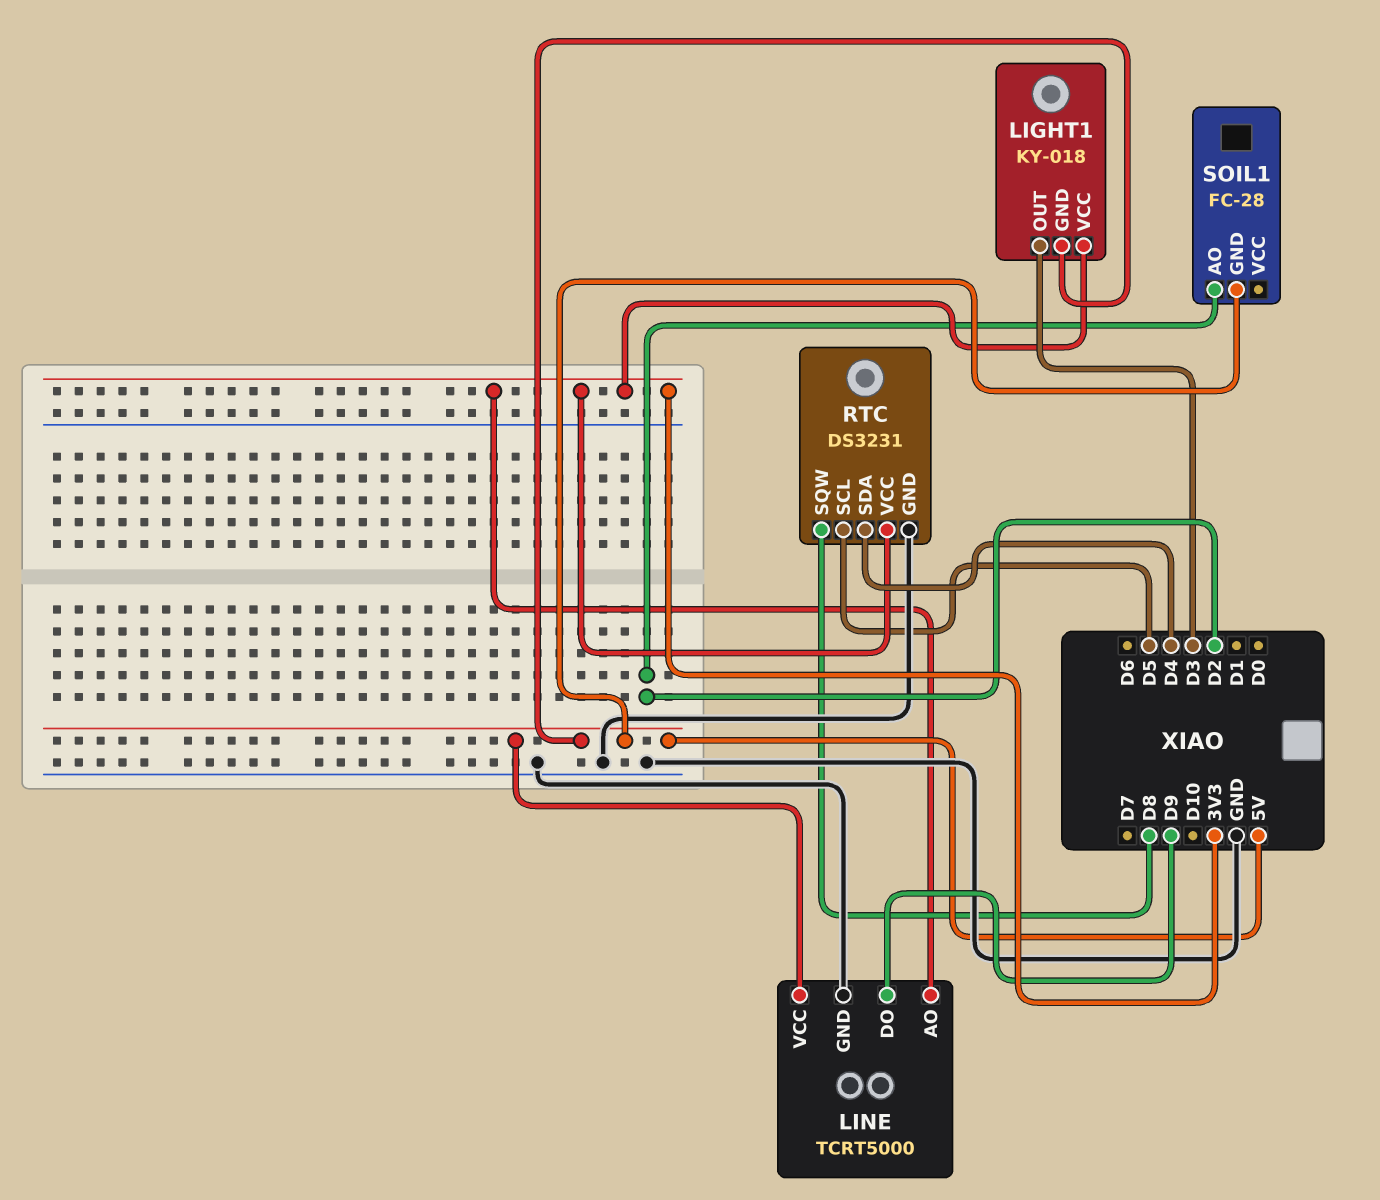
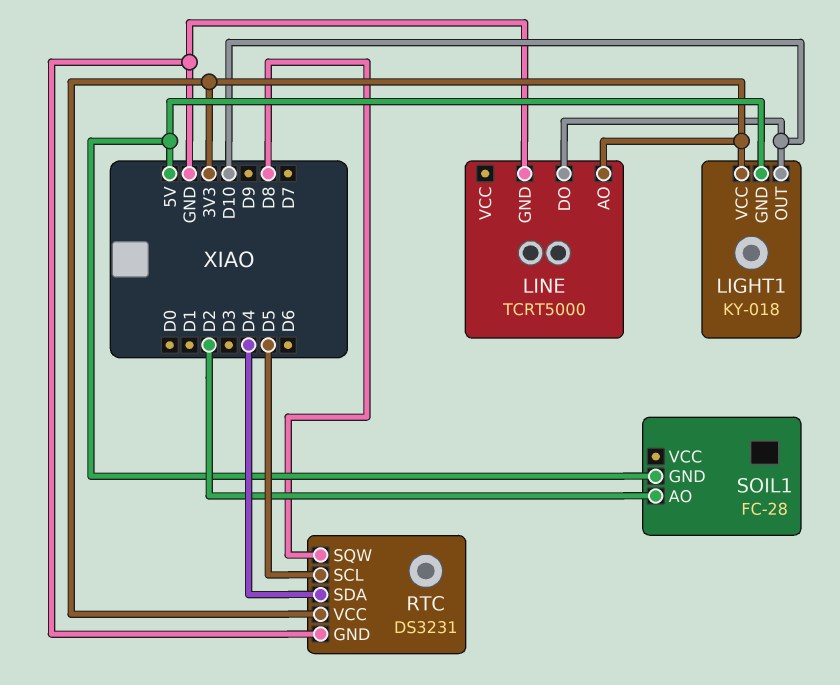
LIGHT1 pin OUT: D3 -> D10
LINE pin DO: D9 -> D10
LINE pin VCC: 5V -> none

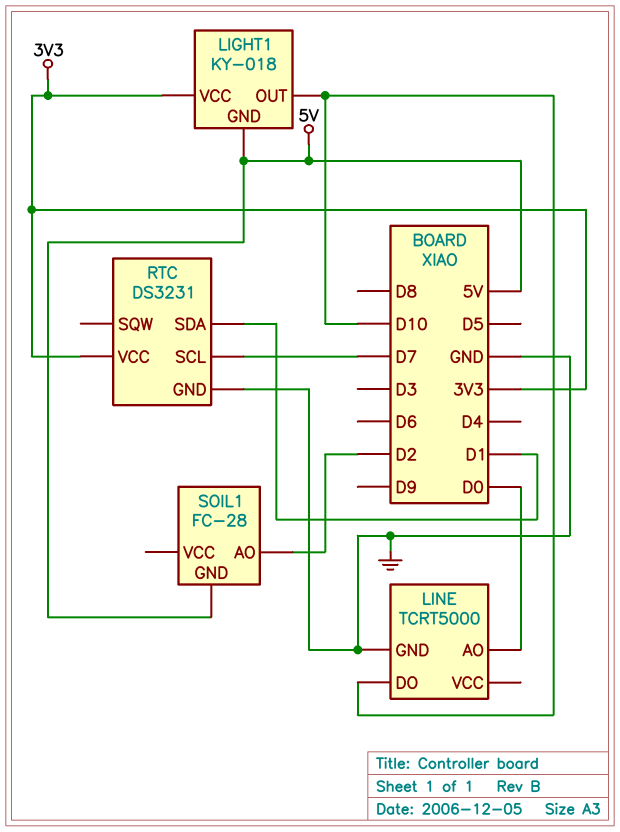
LINE pin AO: 3V3 -> D0
RTC pin SCL: D5 -> D7
RTC pin SDA: D4 -> D1
RTC pin SQW: D8 -> none

